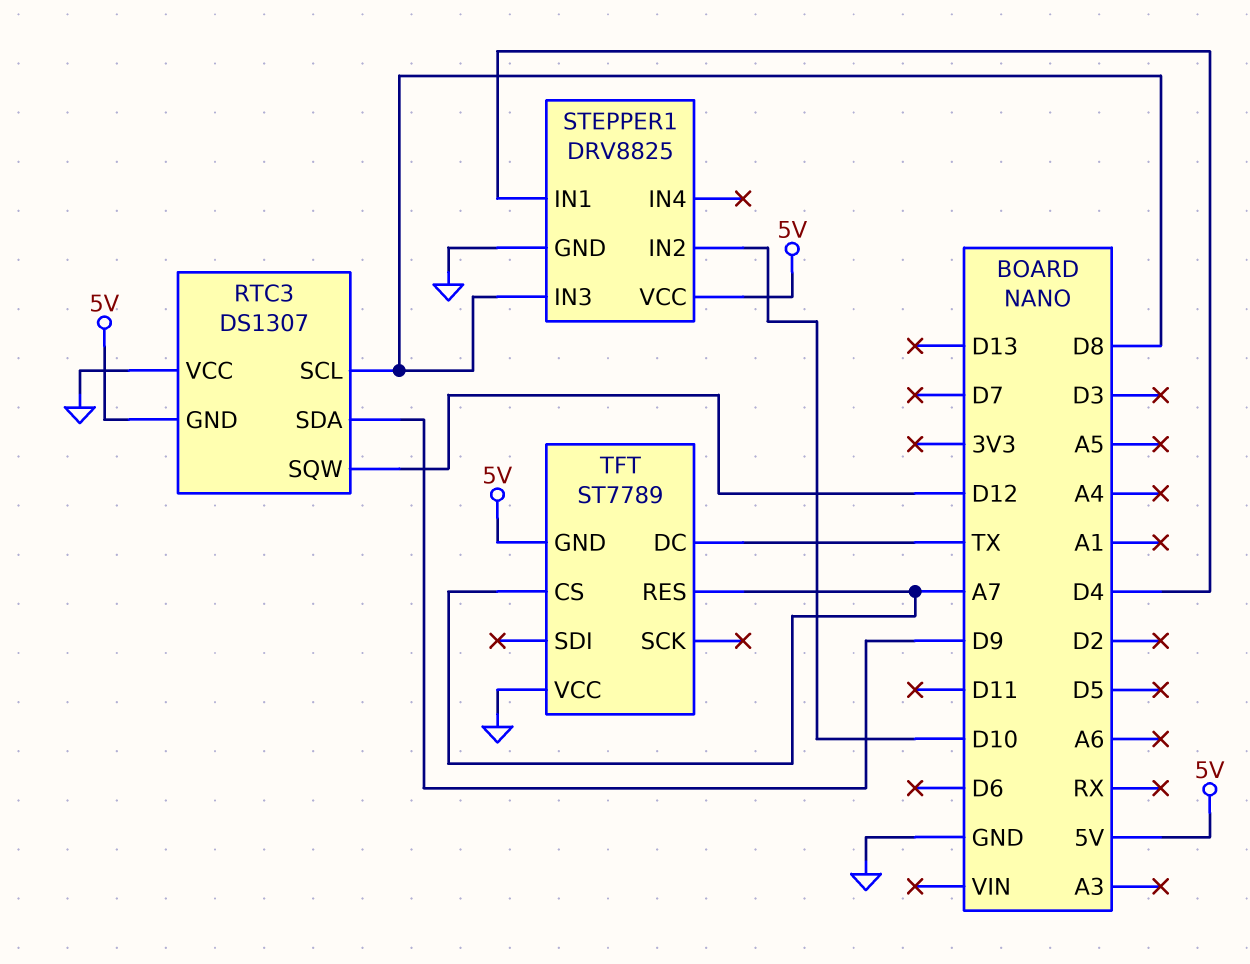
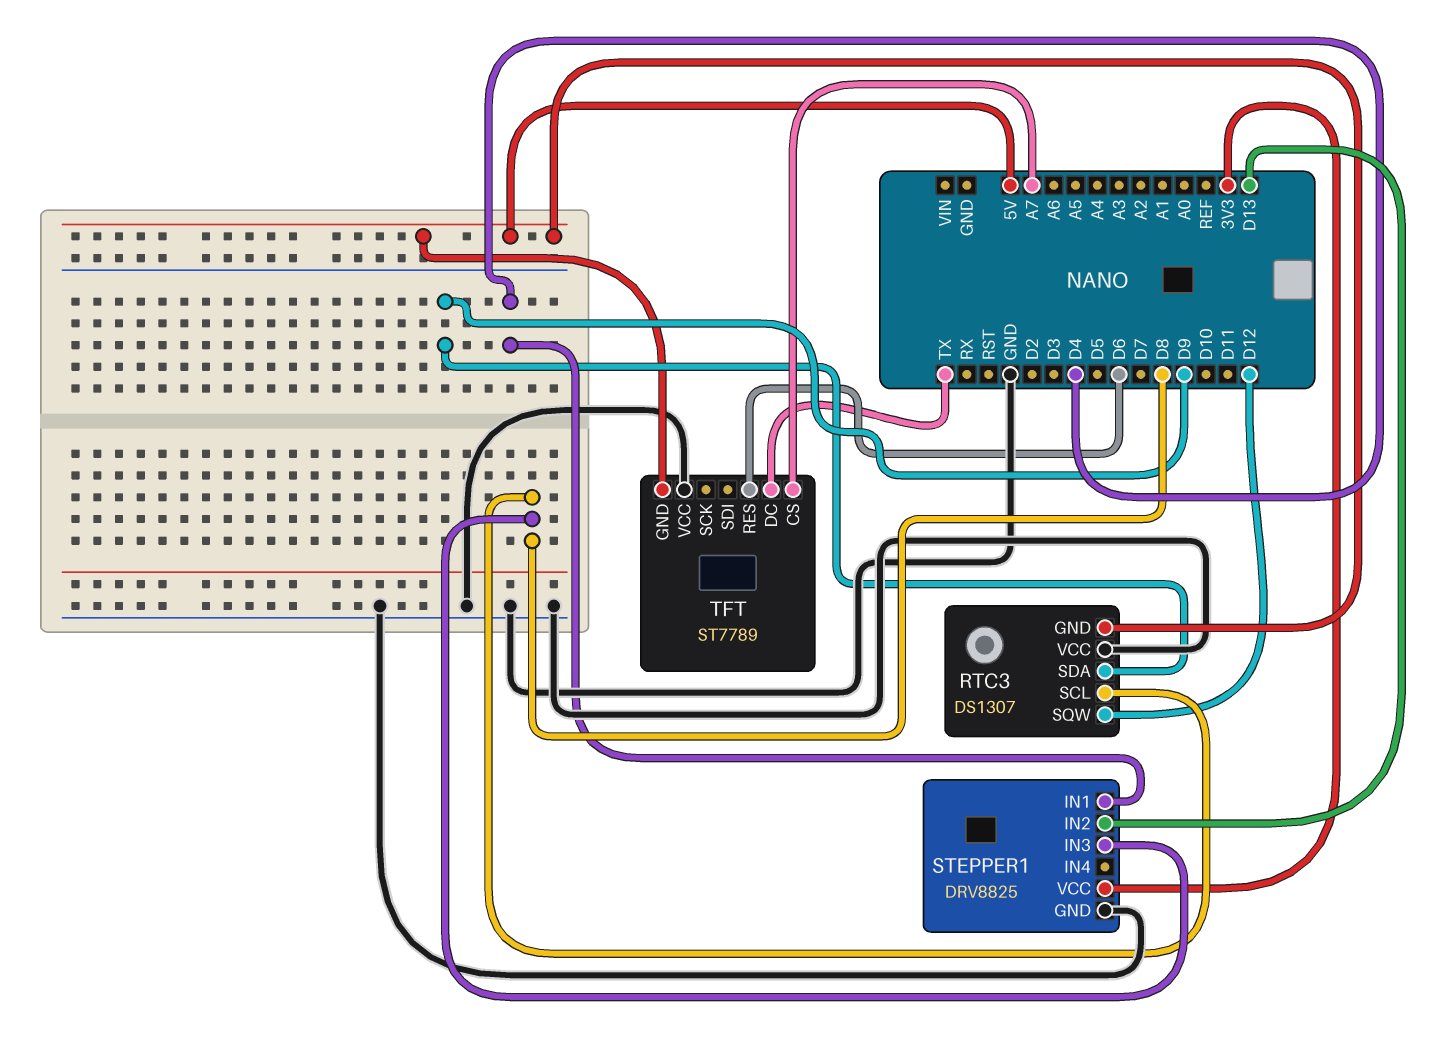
STEPPER1 pin IN2: D10 -> D13
STEPPER1 pin VCC: 5V -> 3V3
TFT pin RES: A7 -> D6

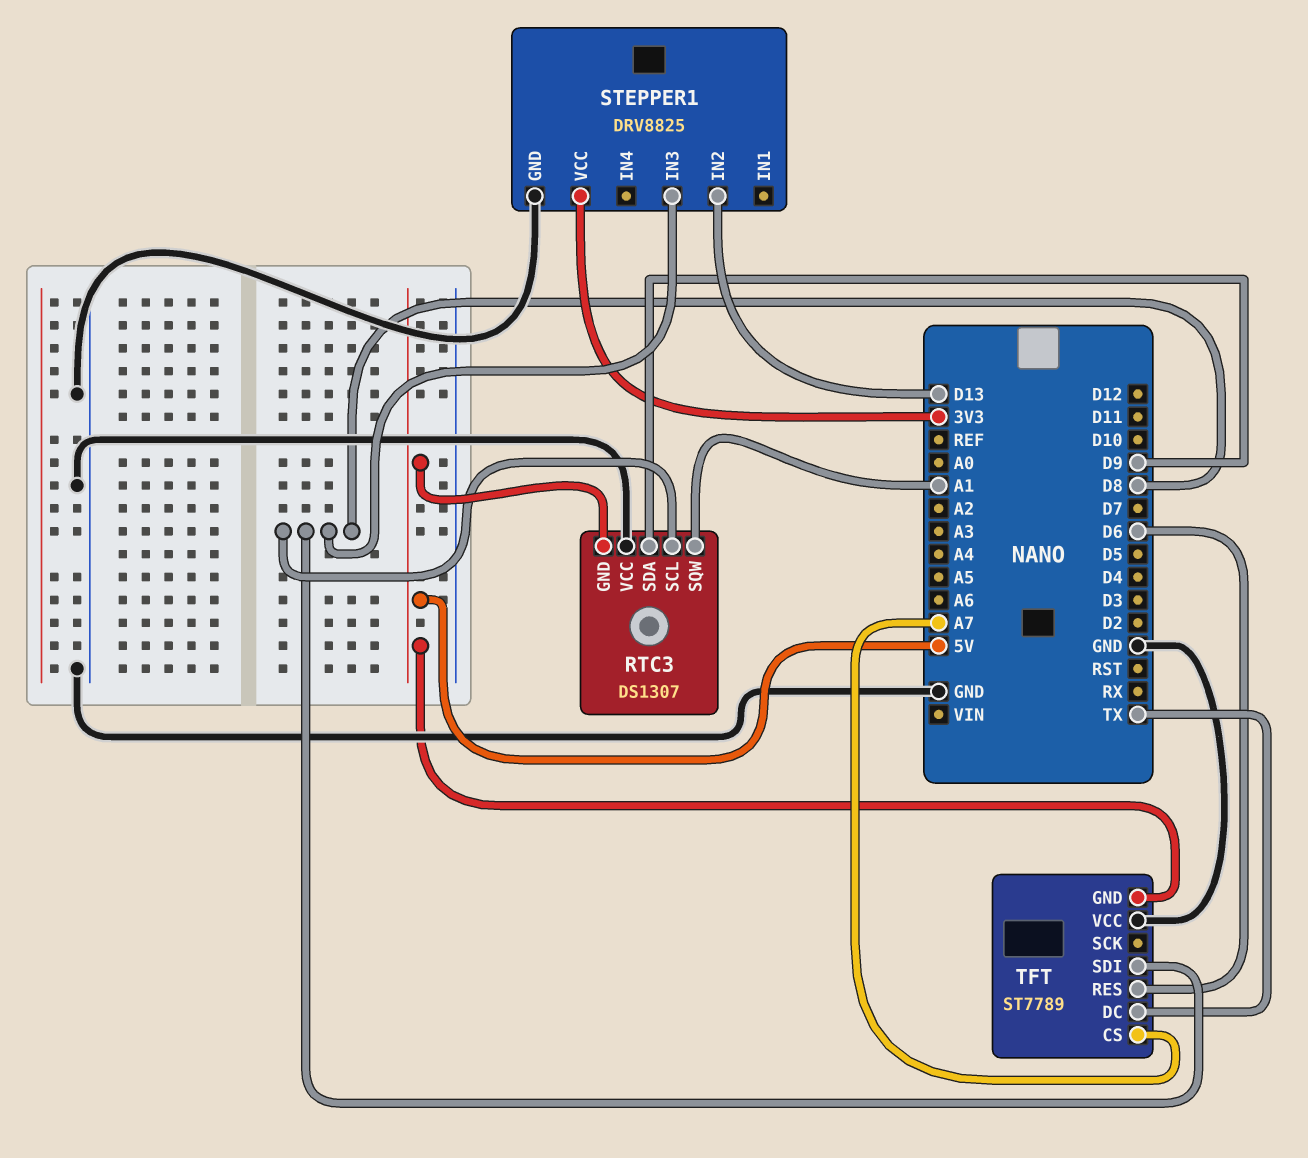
RTC3 pin SQW: D12 -> A1
STEPPER1 pin IN1: D4 -> none
TFT pin SDI: none -> D8

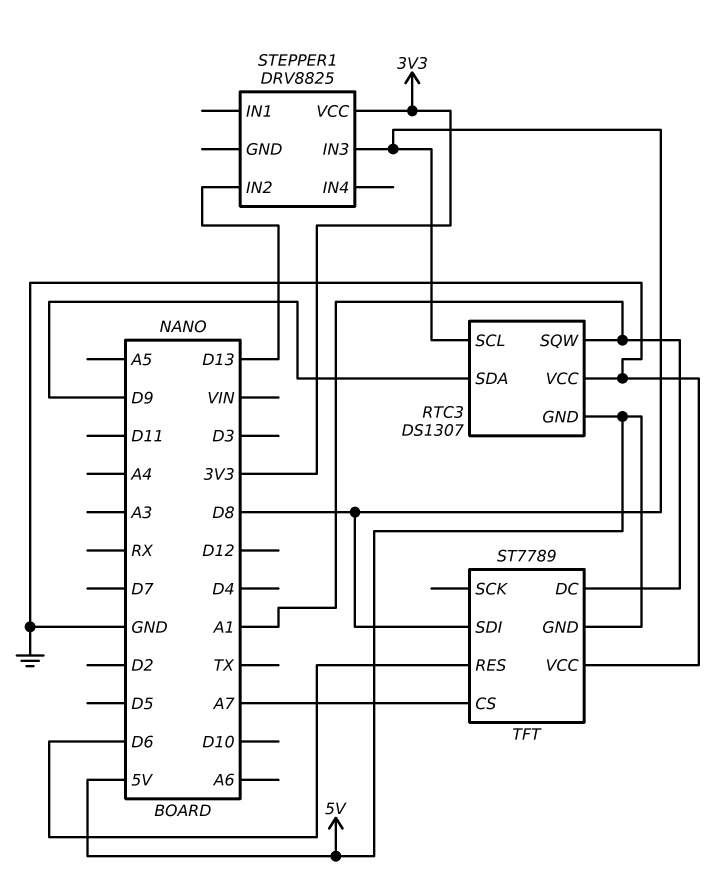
STEPPER1 pin GND: GND -> none
TFT pin DC: TX -> A1

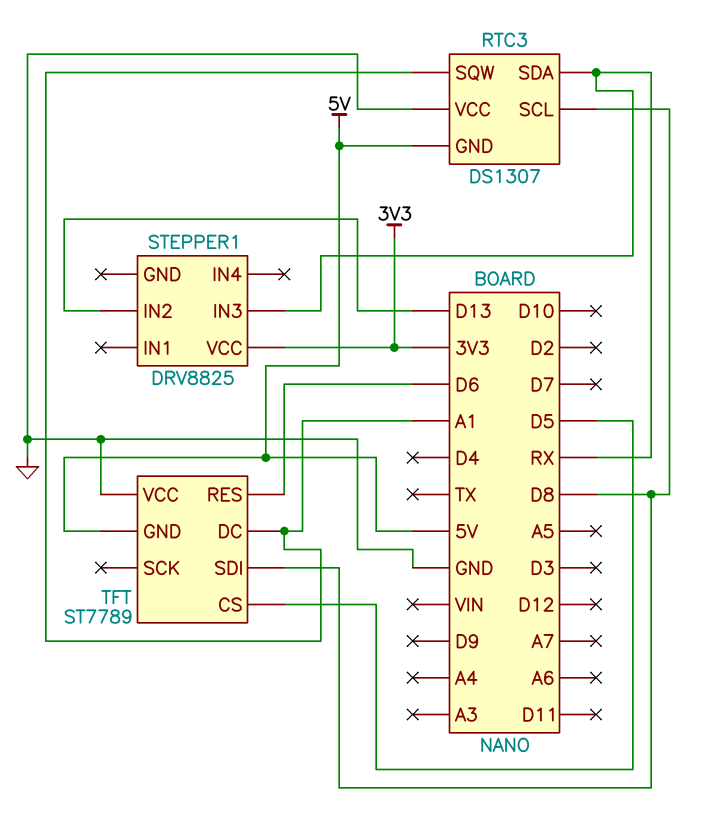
RTC3 pin SDA: D9 -> RX
STEPPER1 pin IN3: D8 -> RX
TFT pin CS: A7 -> D5

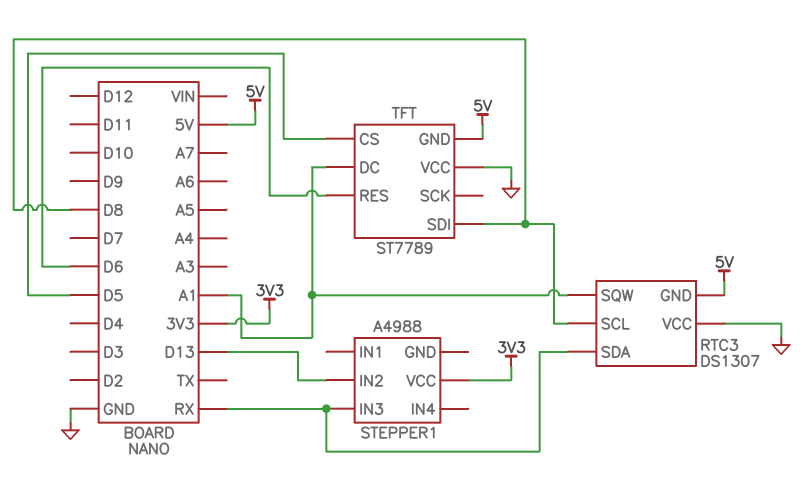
STEPPER1: DRV8825 -> A4988

